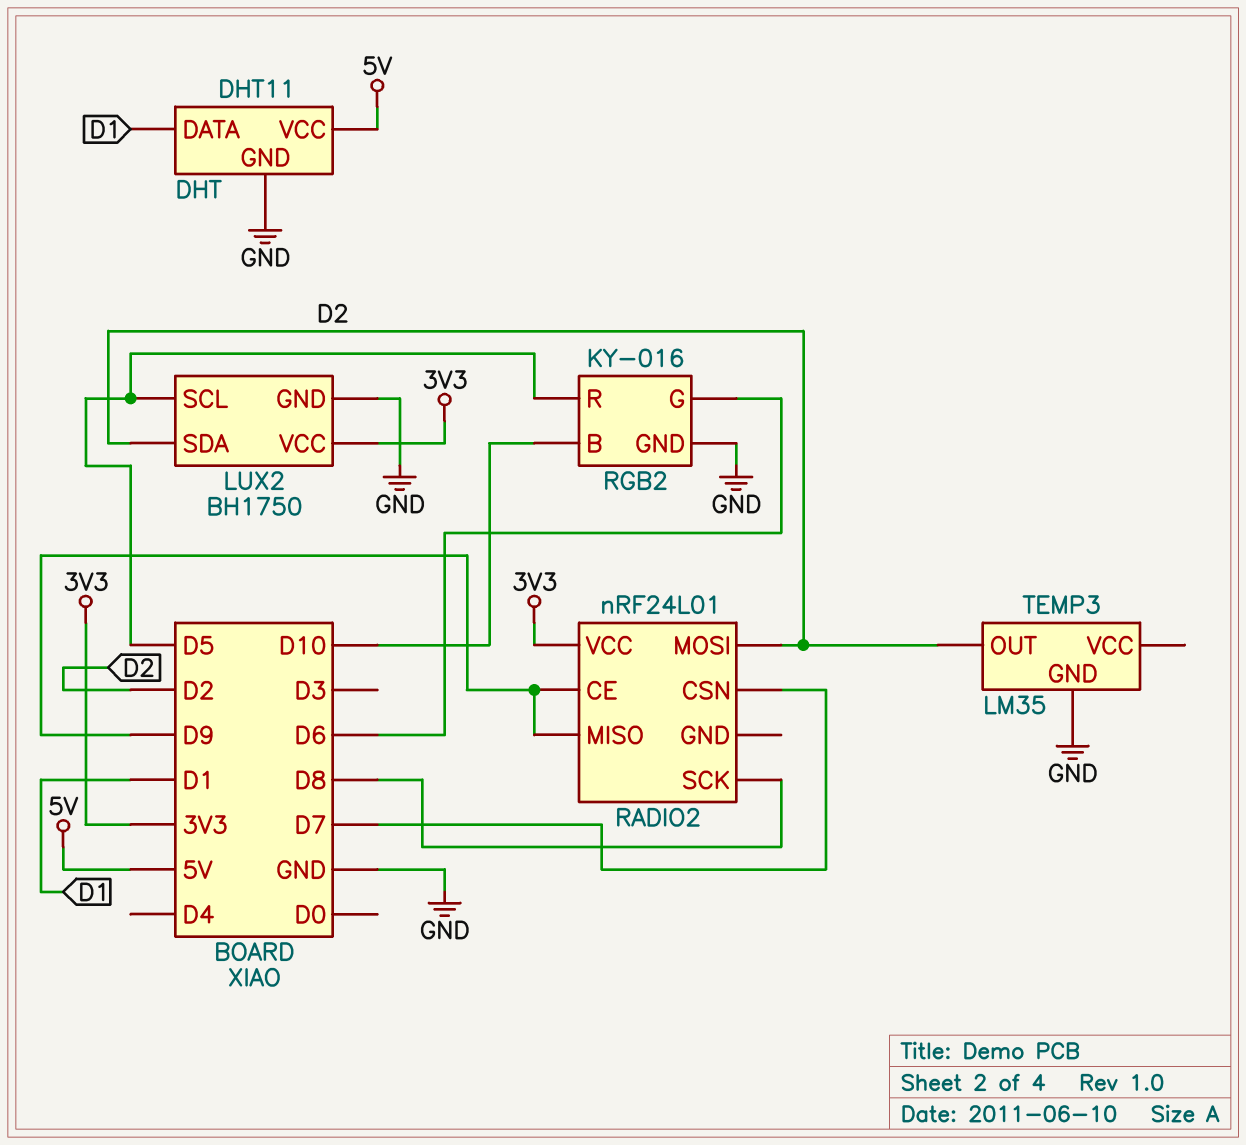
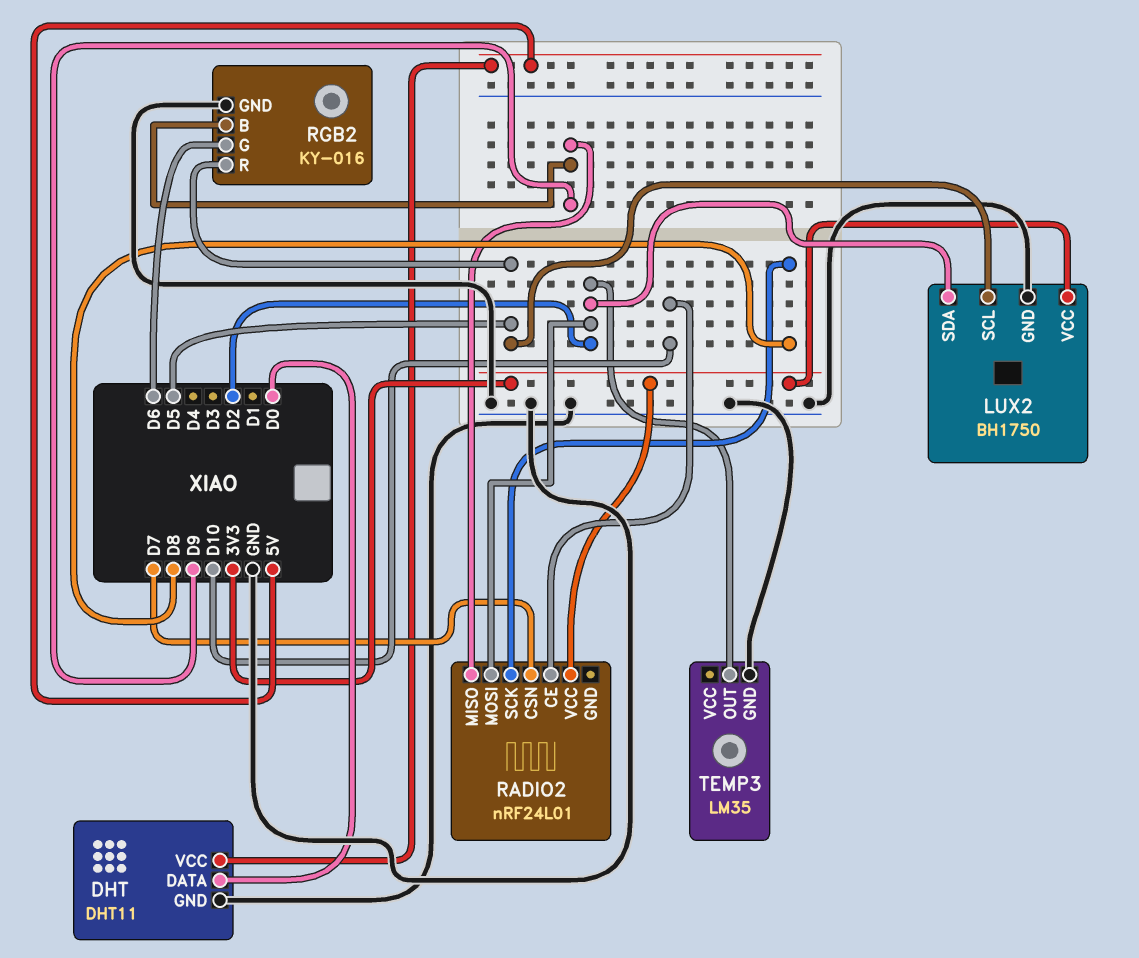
DHT pin DATA: D1 -> D0
RADIO2 pin CE: D9 -> D10
RGB2 pin B: D10 -> D9

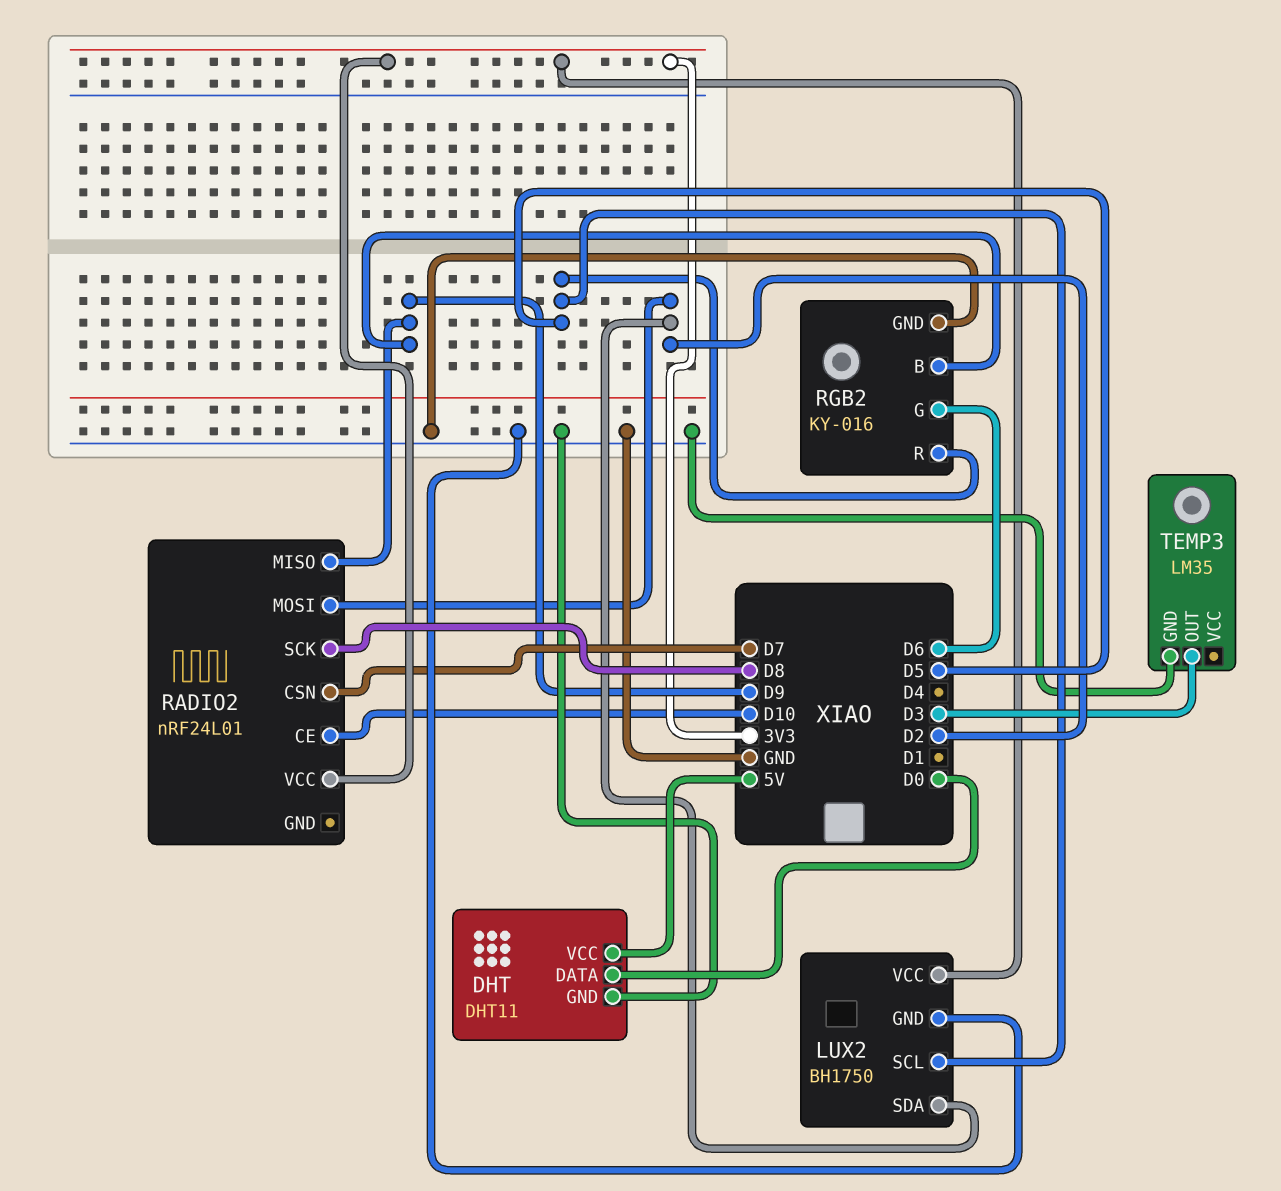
TEMP3 pin OUT: D2 -> D3

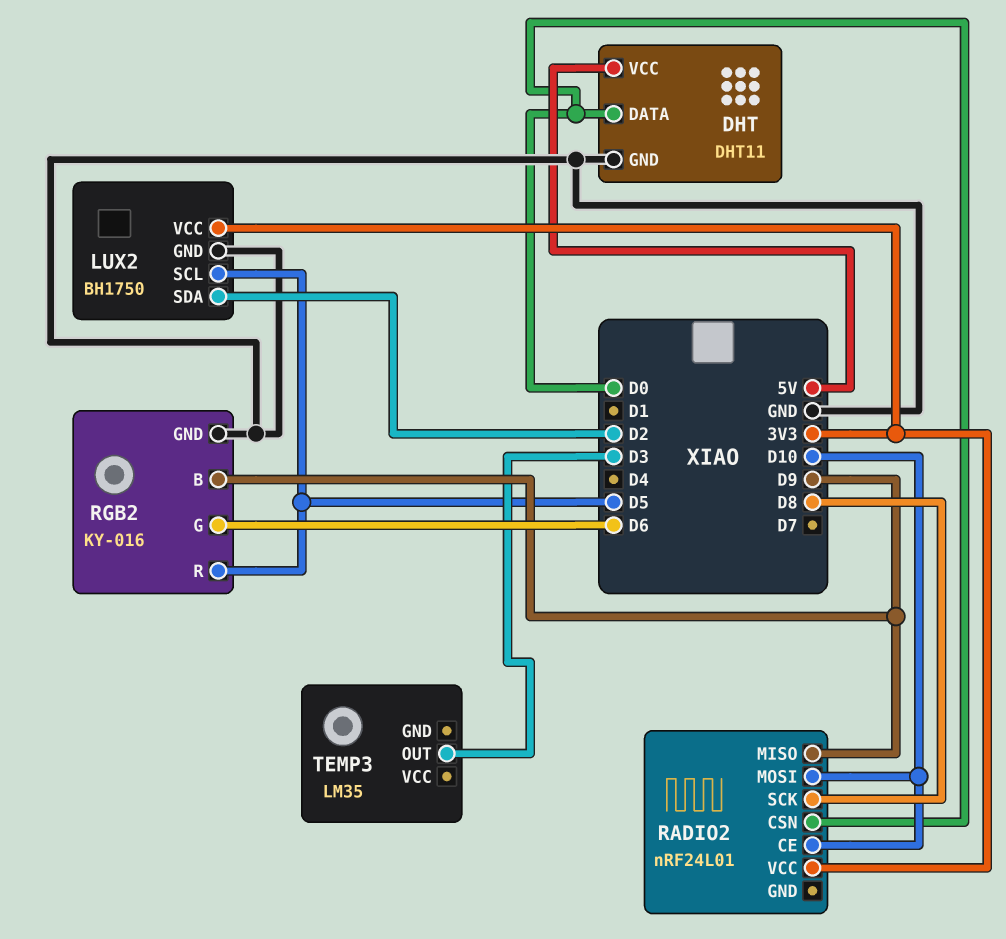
RADIO2 pin CSN: D7 -> D0
RADIO2 pin MOSI: D2 -> D10
TEMP3 pin GND: GND -> none

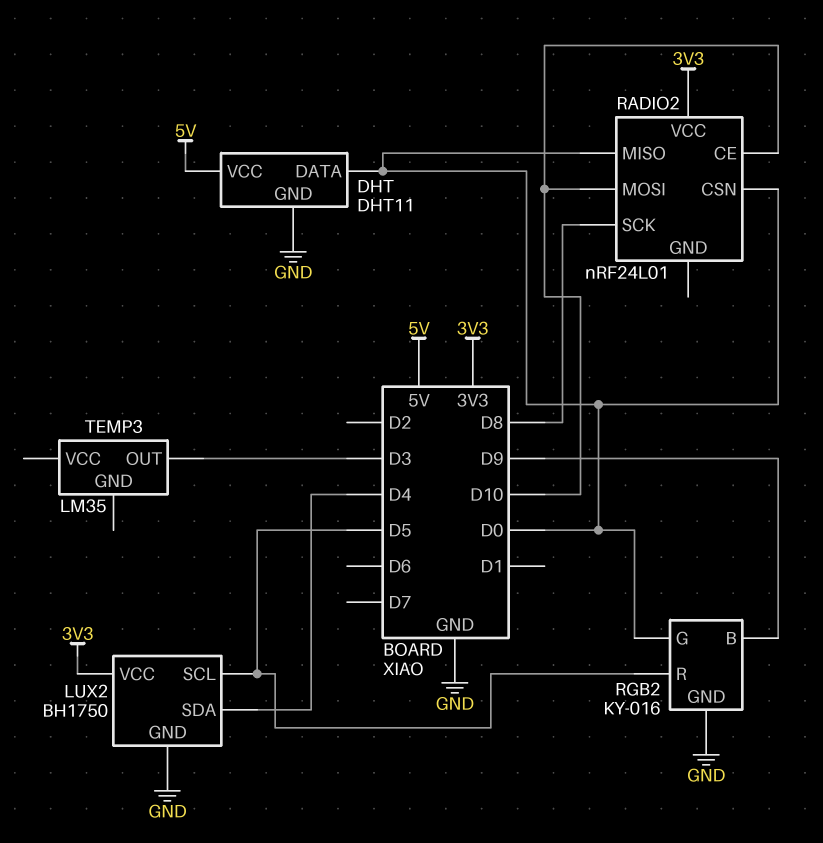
LUX2 pin SDA: D2 -> D4
RADIO2 pin MISO: D9 -> D0
RGB2 pin G: D6 -> D0

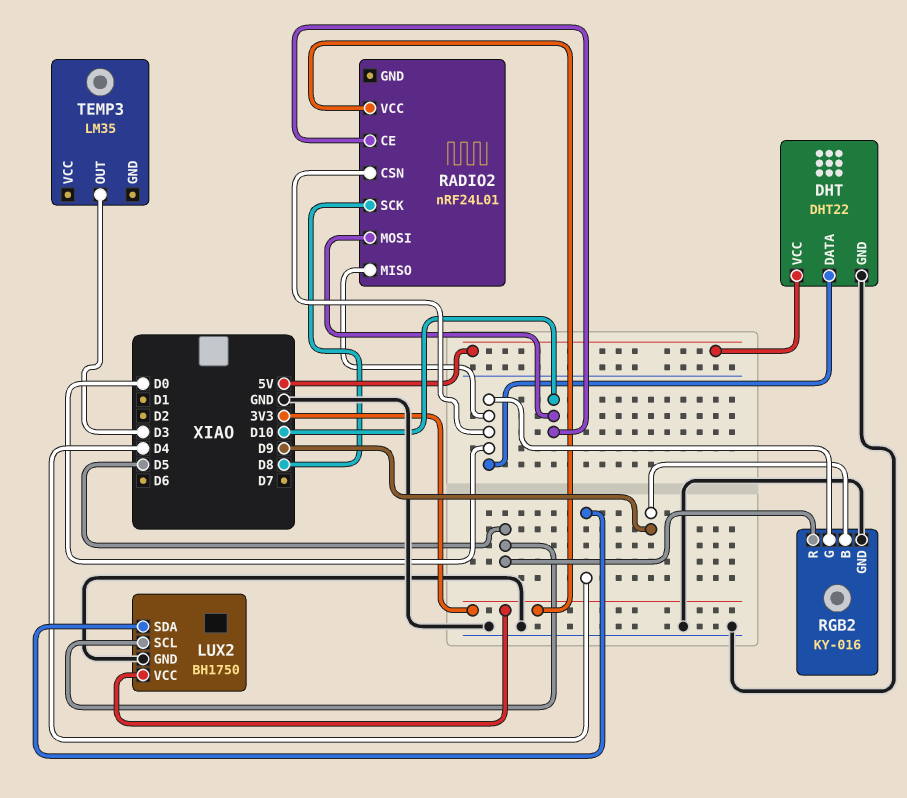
DHT: DHT11 -> DHT22

